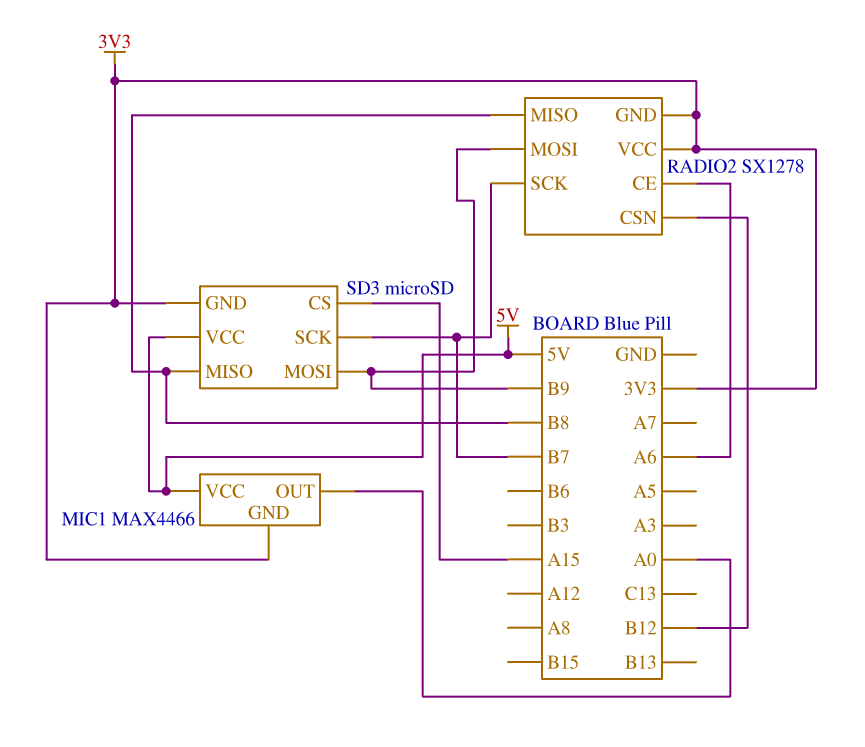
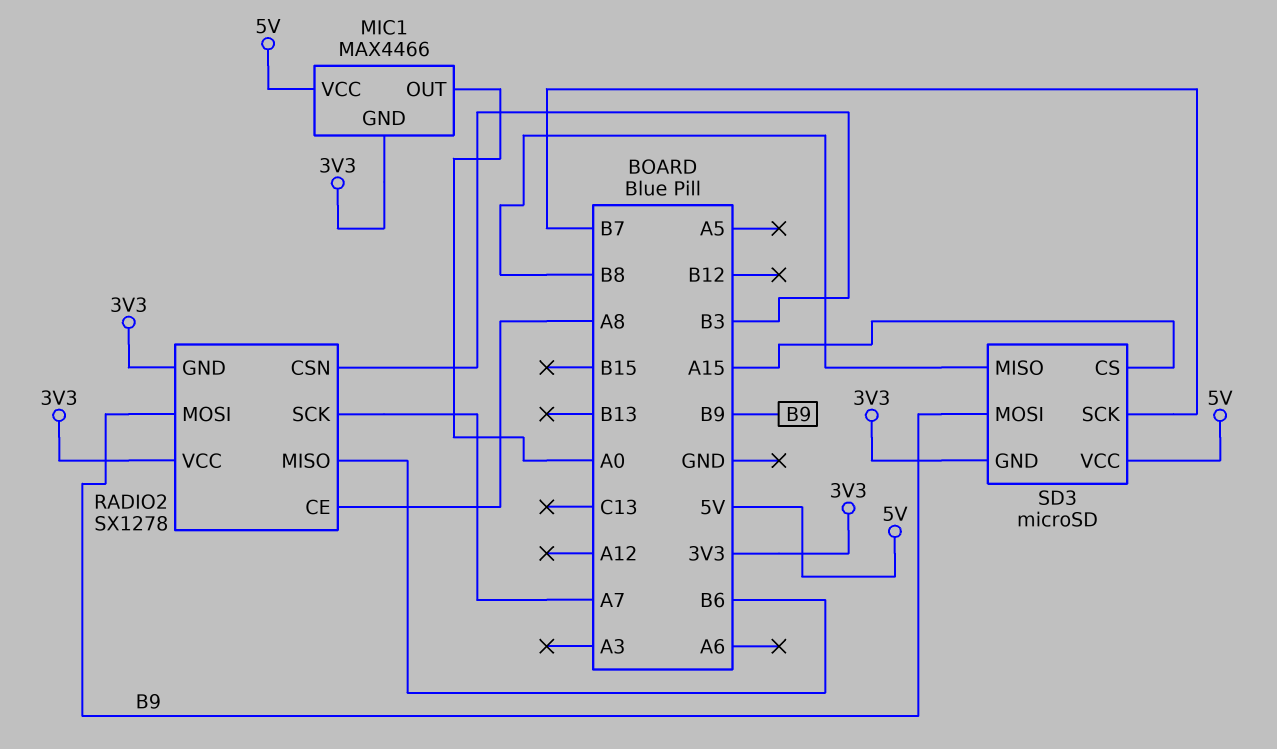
RADIO2 pin CE: A6 -> A8
RADIO2 pin CSN: B12 -> B3
RADIO2 pin MISO: B8 -> B6
RADIO2 pin SCK: B7 -> A7

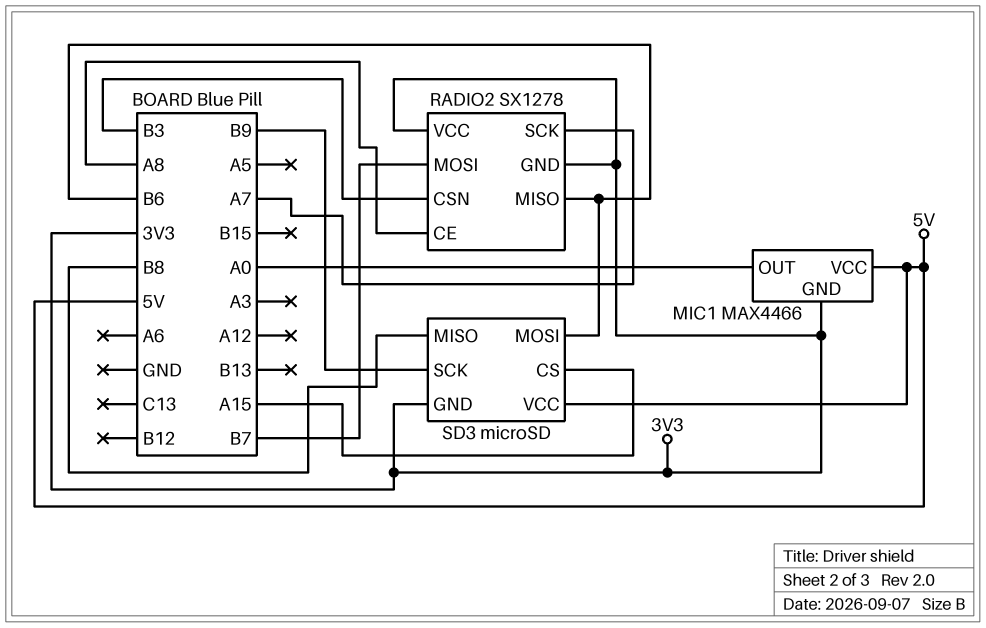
RADIO2 pin MOSI: B9 -> B7
SD3 pin MOSI: B9 -> B6
SD3 pin SCK: B7 -> B9

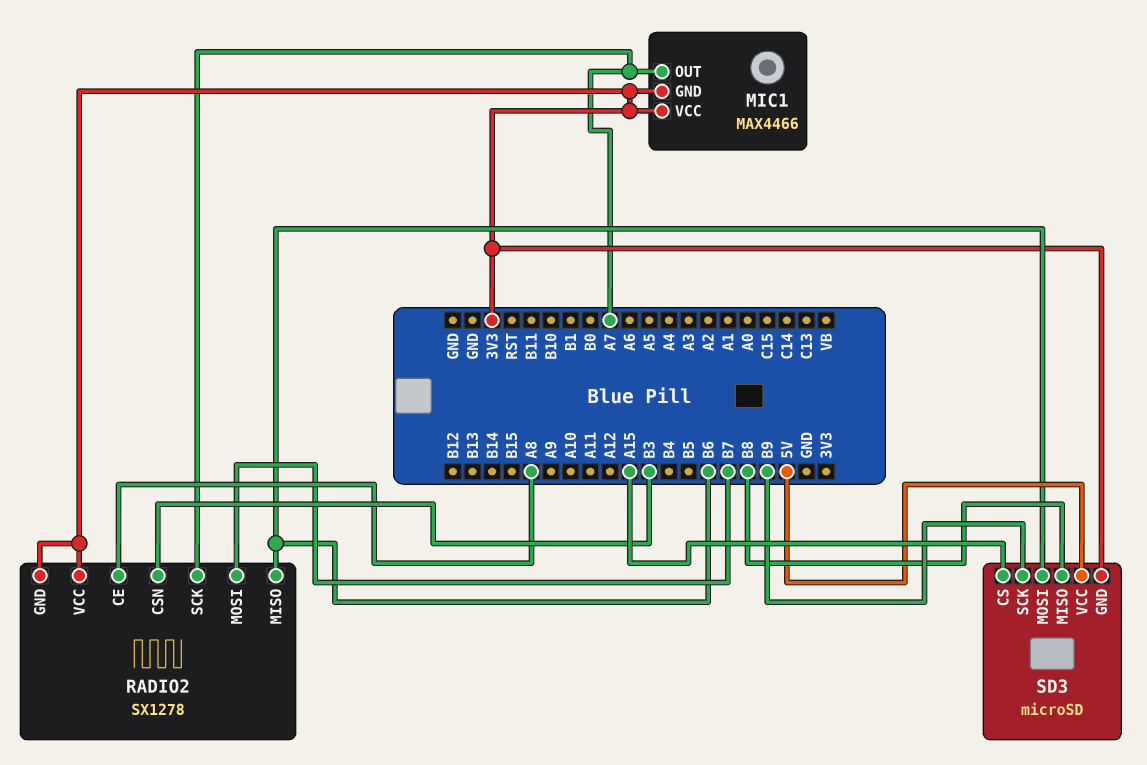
MIC1 pin OUT: A0 -> A7
MIC1 pin VCC: 5V -> 3V3

